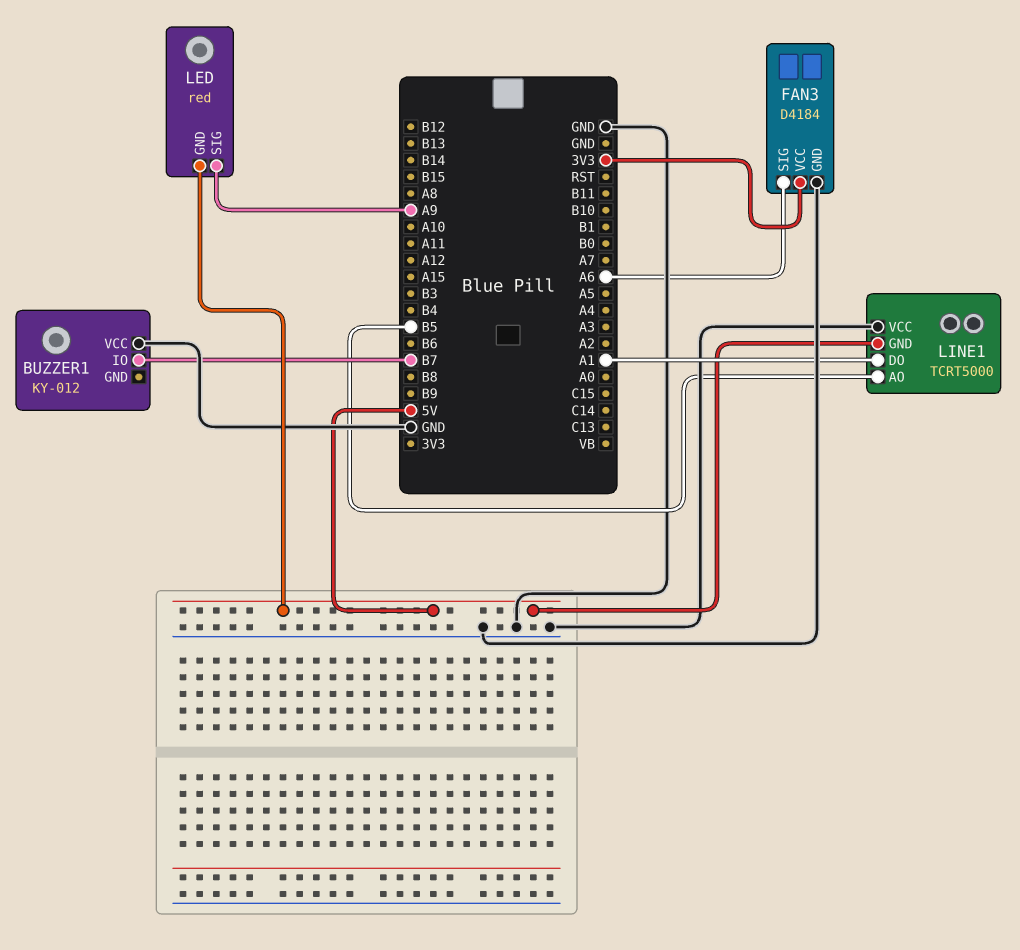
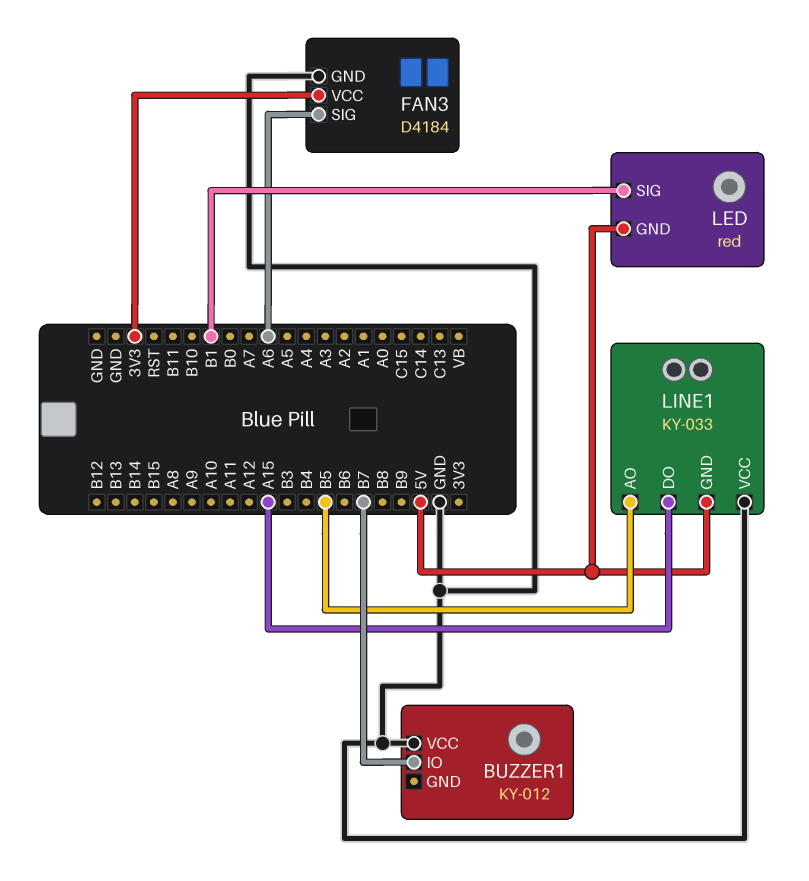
LED pin SIG: A9 -> B1
LINE1: TCRT5000 -> KY-033
LINE1 pin DO: A1 -> A15

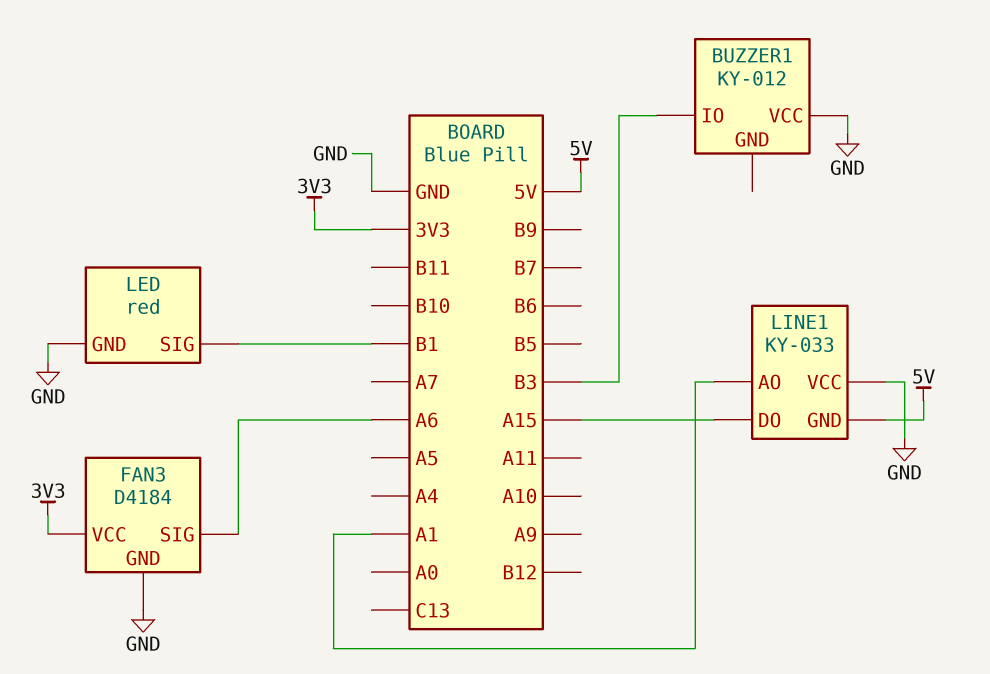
BUZZER1 pin IO: B7 -> B3
LED pin GND: 5V -> GND
LINE1 pin AO: B5 -> A1

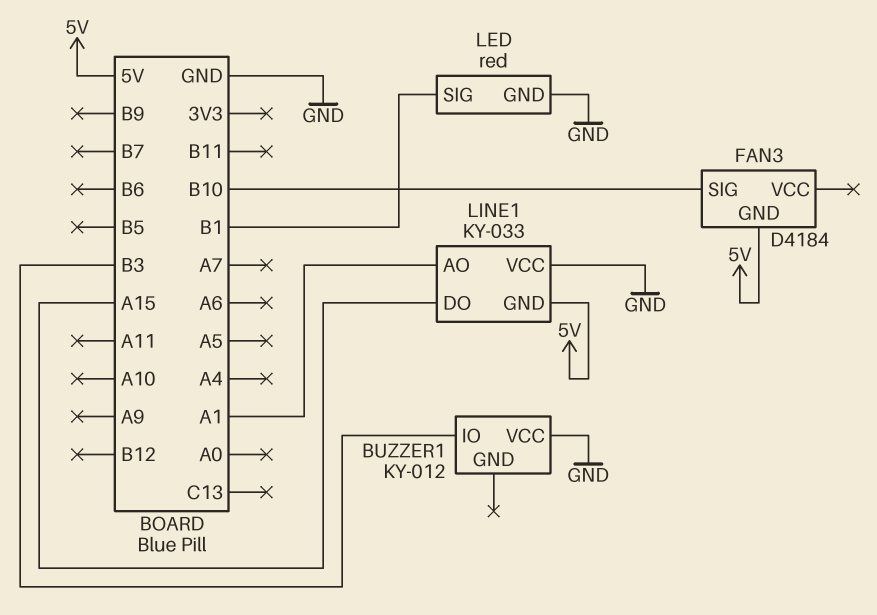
FAN3 pin GND: GND -> 5V
FAN3 pin SIG: A6 -> B10
FAN3 pin VCC: 3V3 -> none

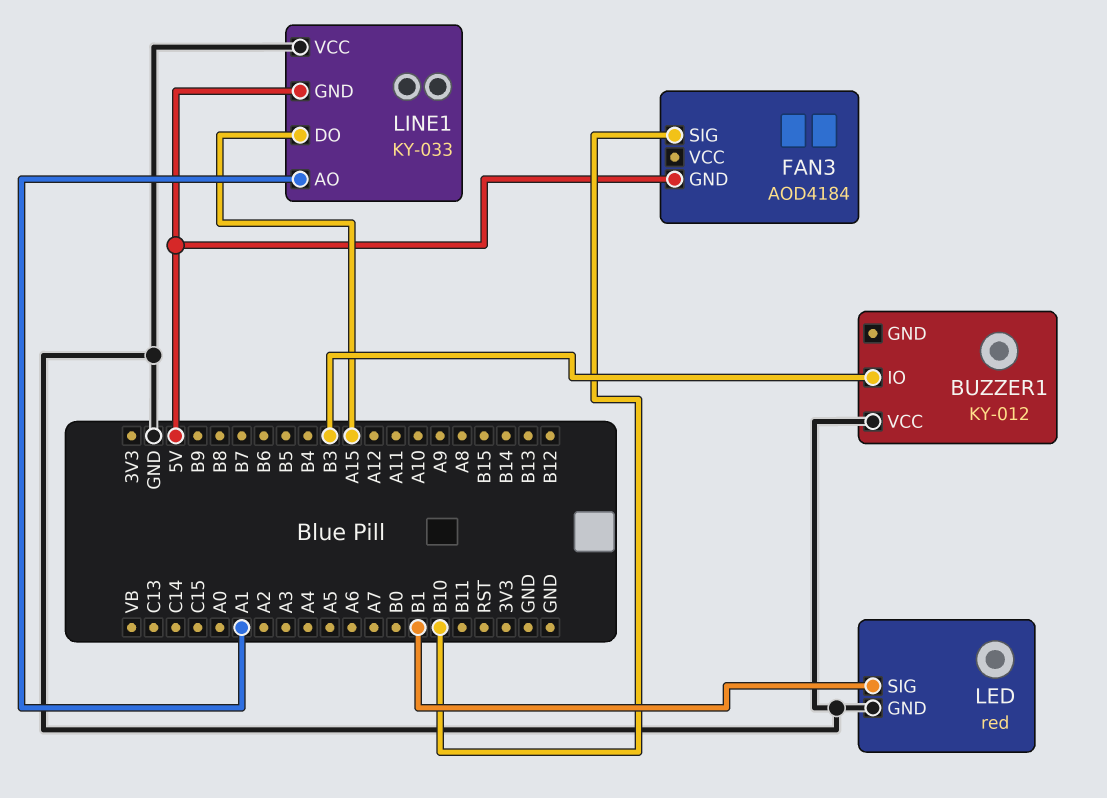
FAN3: D4184 -> AOD4184

